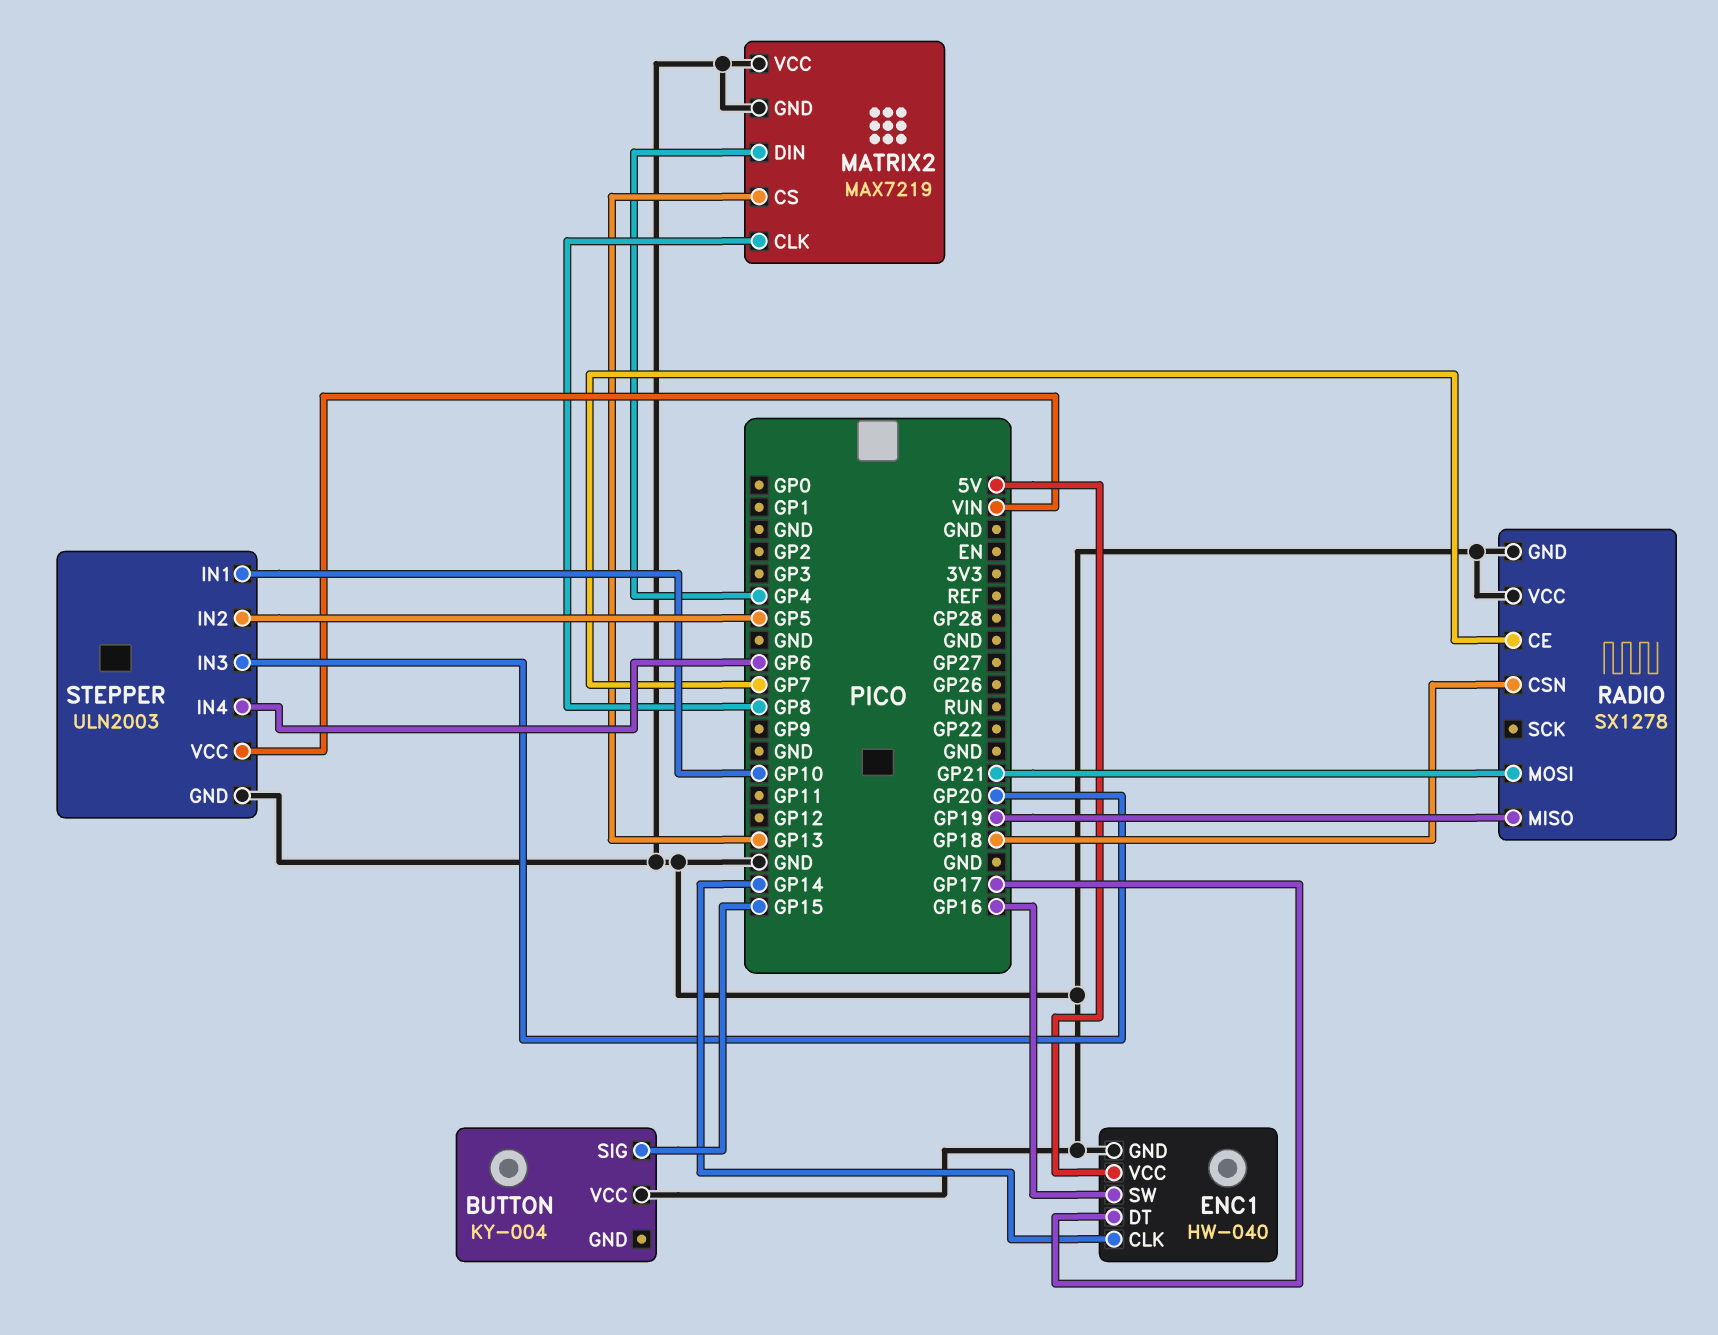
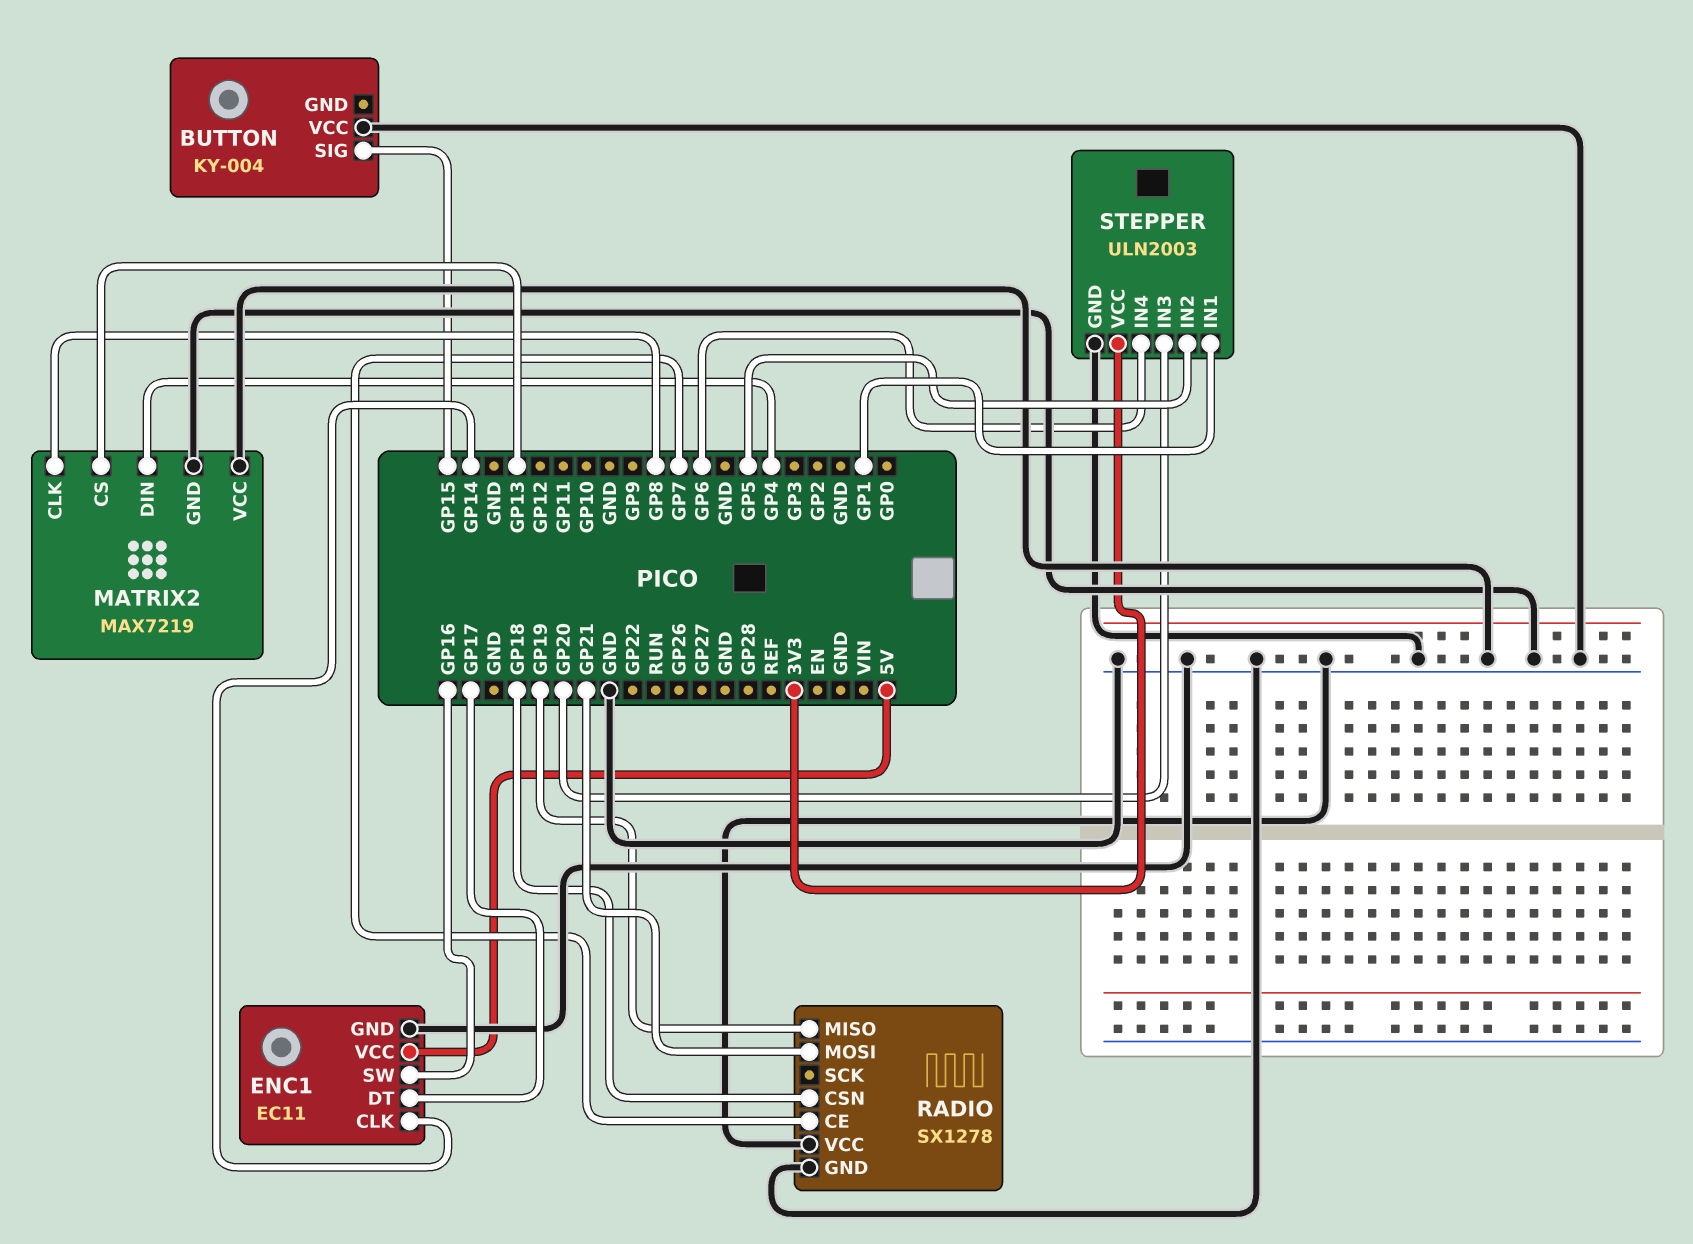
ENC1: HW-040 -> EC11
STEPPER pin IN1: GP10 -> GP1
STEPPER pin VCC: VIN -> 3V3

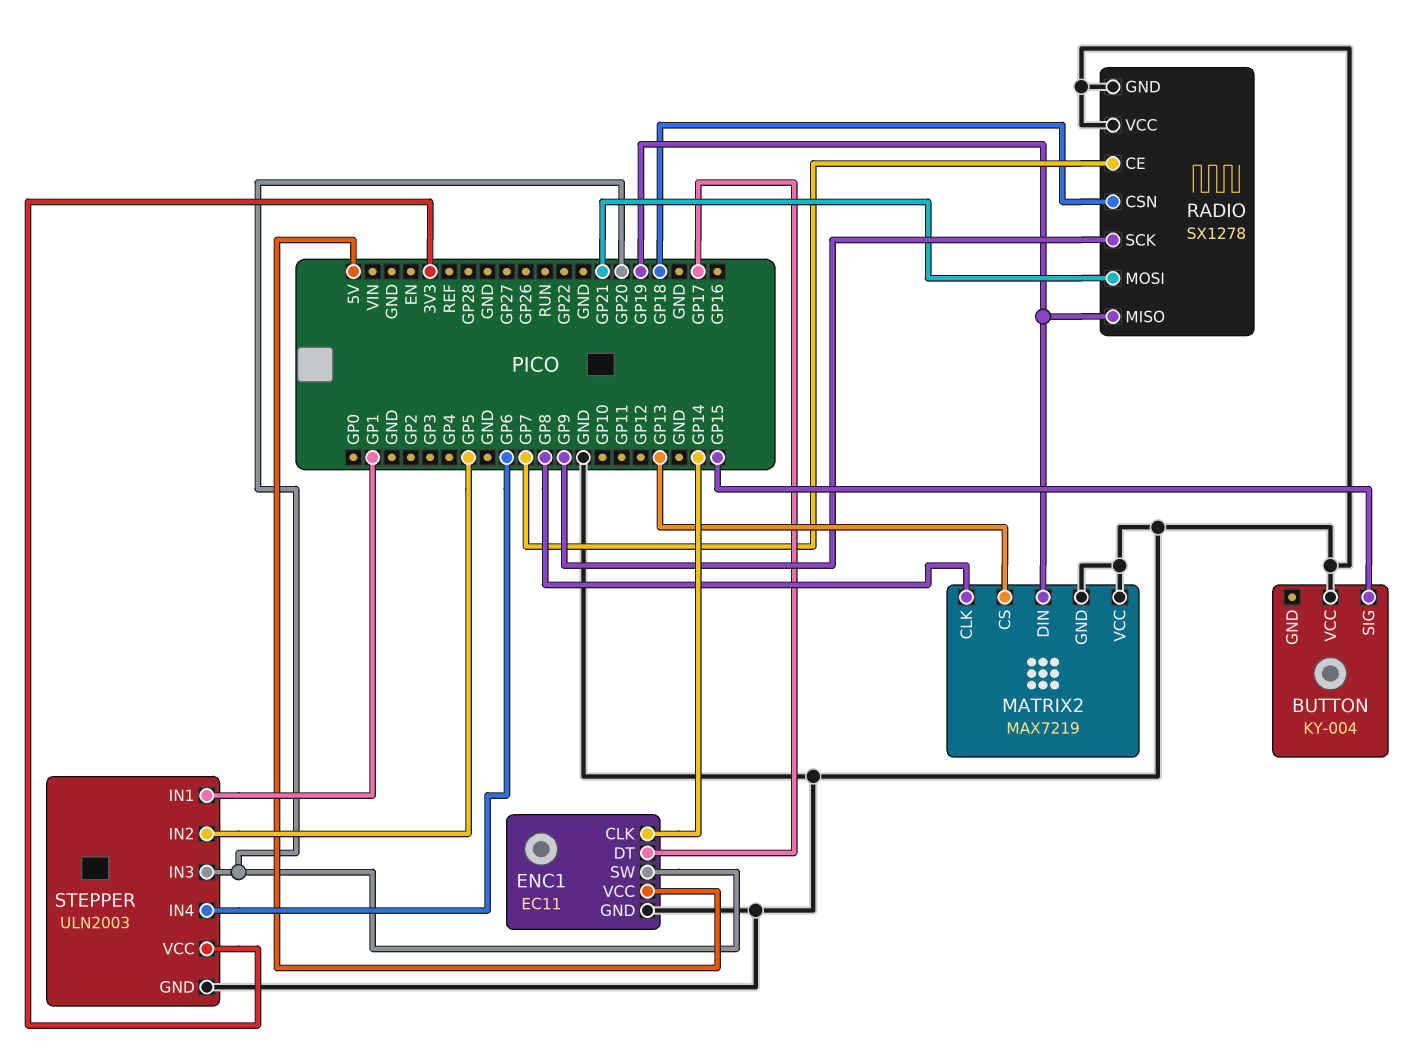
ENC1 pin SW: GP16 -> GP20
MATRIX2 pin DIN: GP4 -> GP19
RADIO pin SCK: none -> GP9

